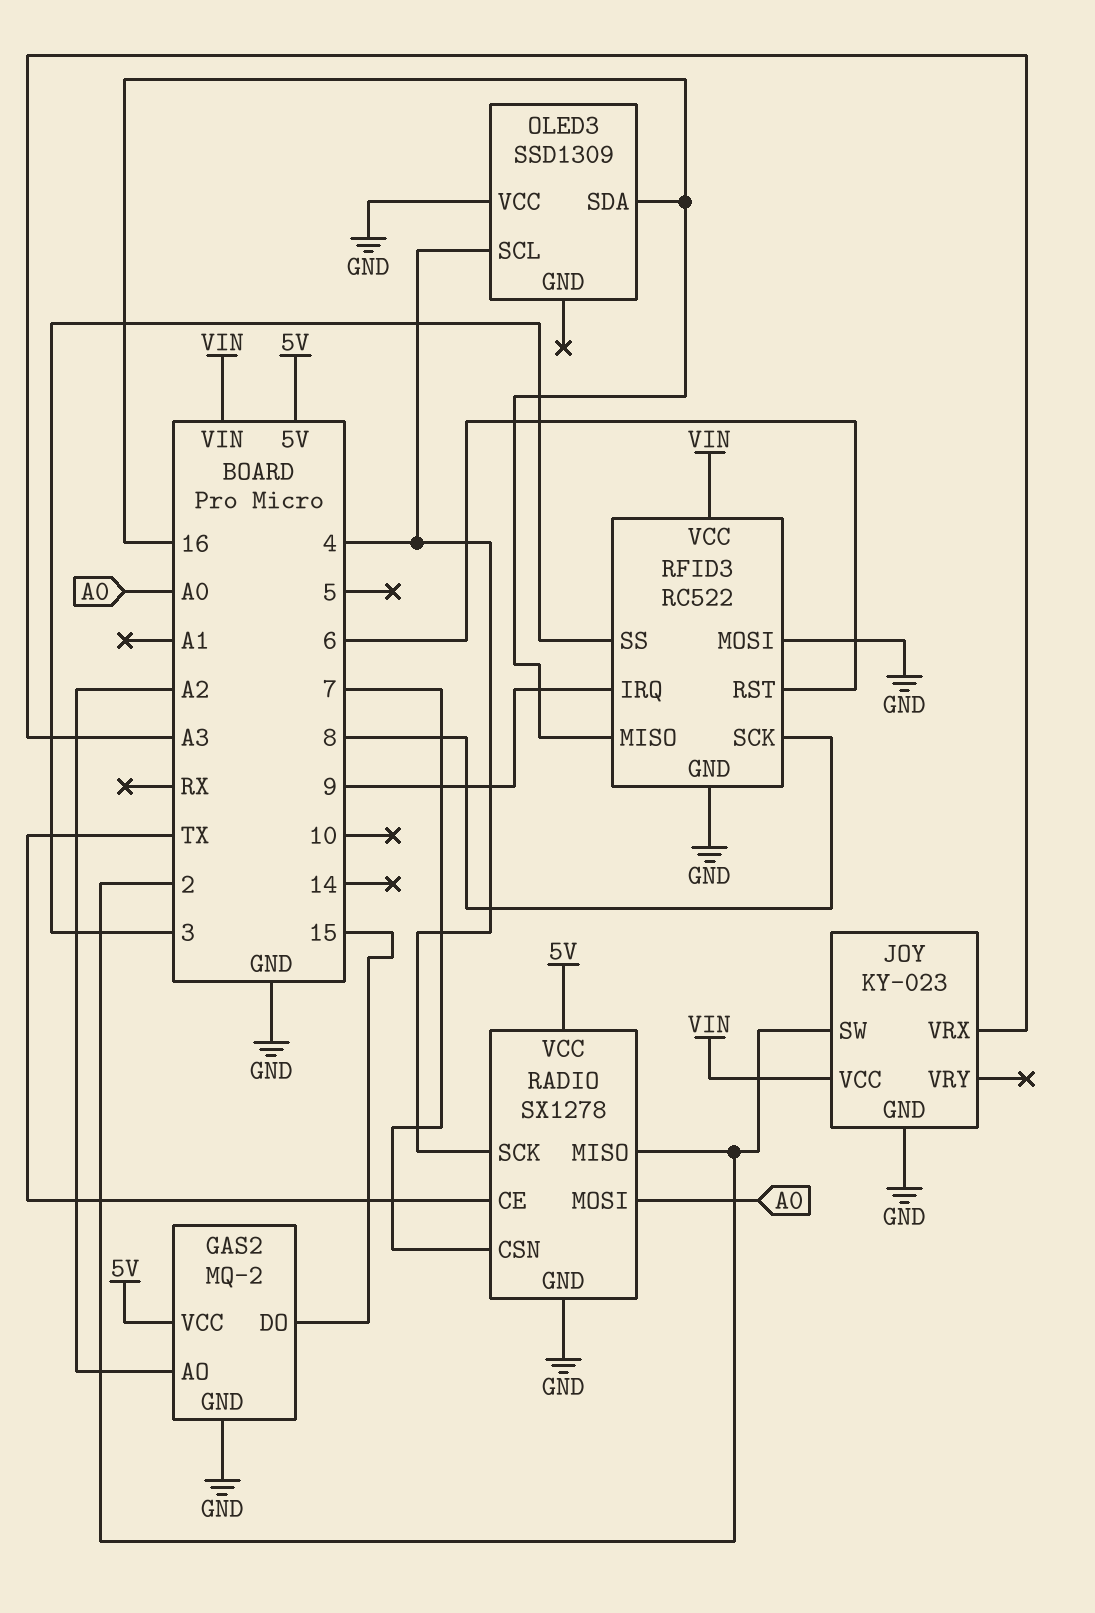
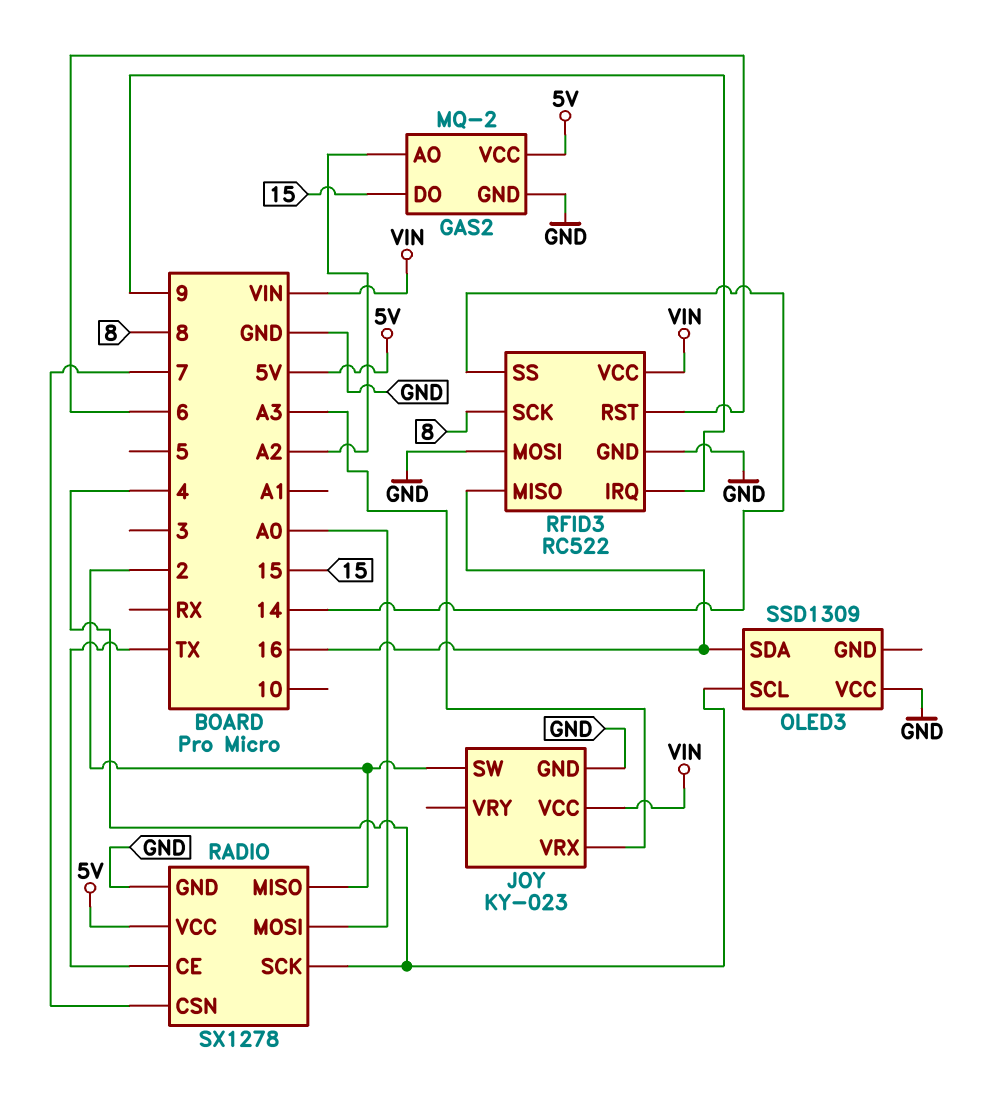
RFID3 pin SS: 3 -> 14

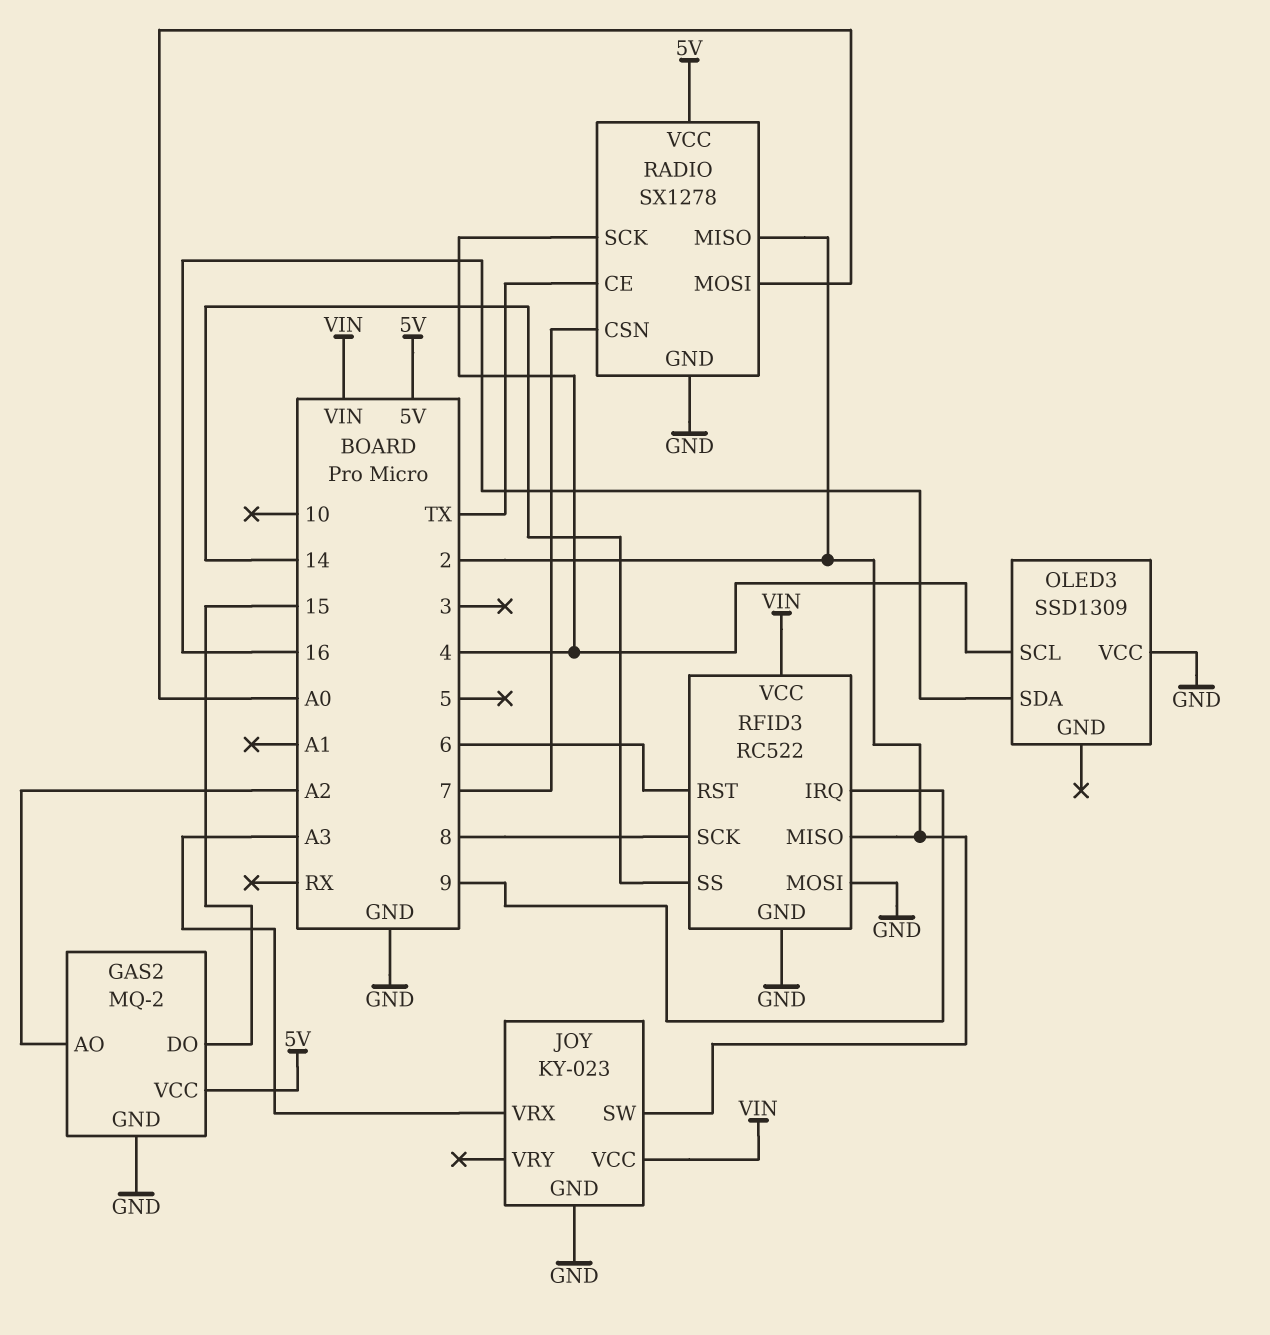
RFID3 pin MISO: 16 -> 2

